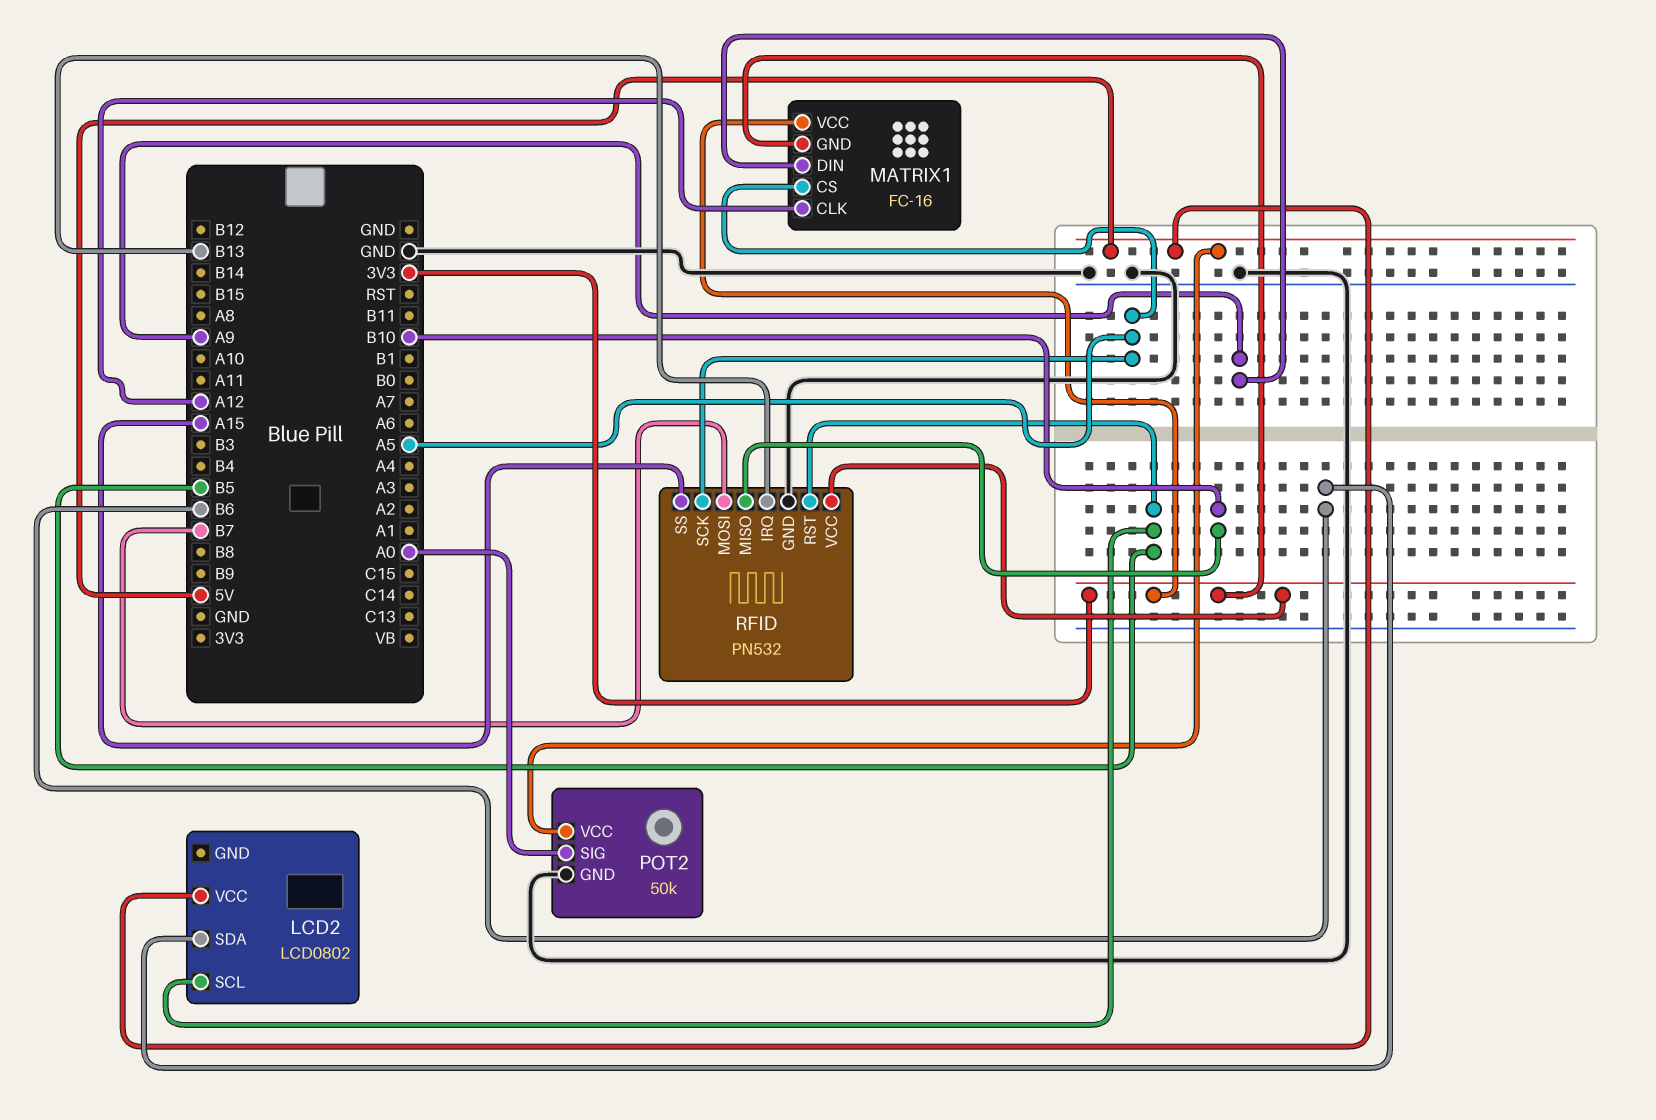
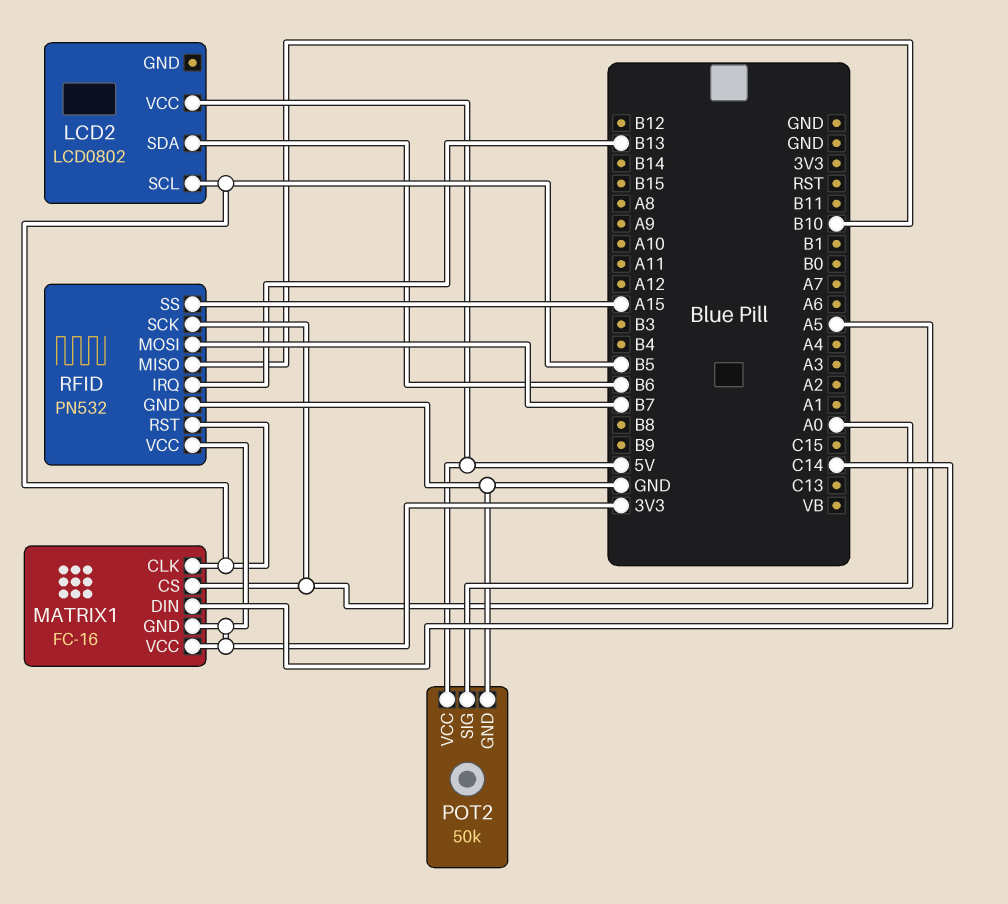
MATRIX1 pin CLK: A12 -> B5
MATRIX1 pin DIN: A9 -> C14

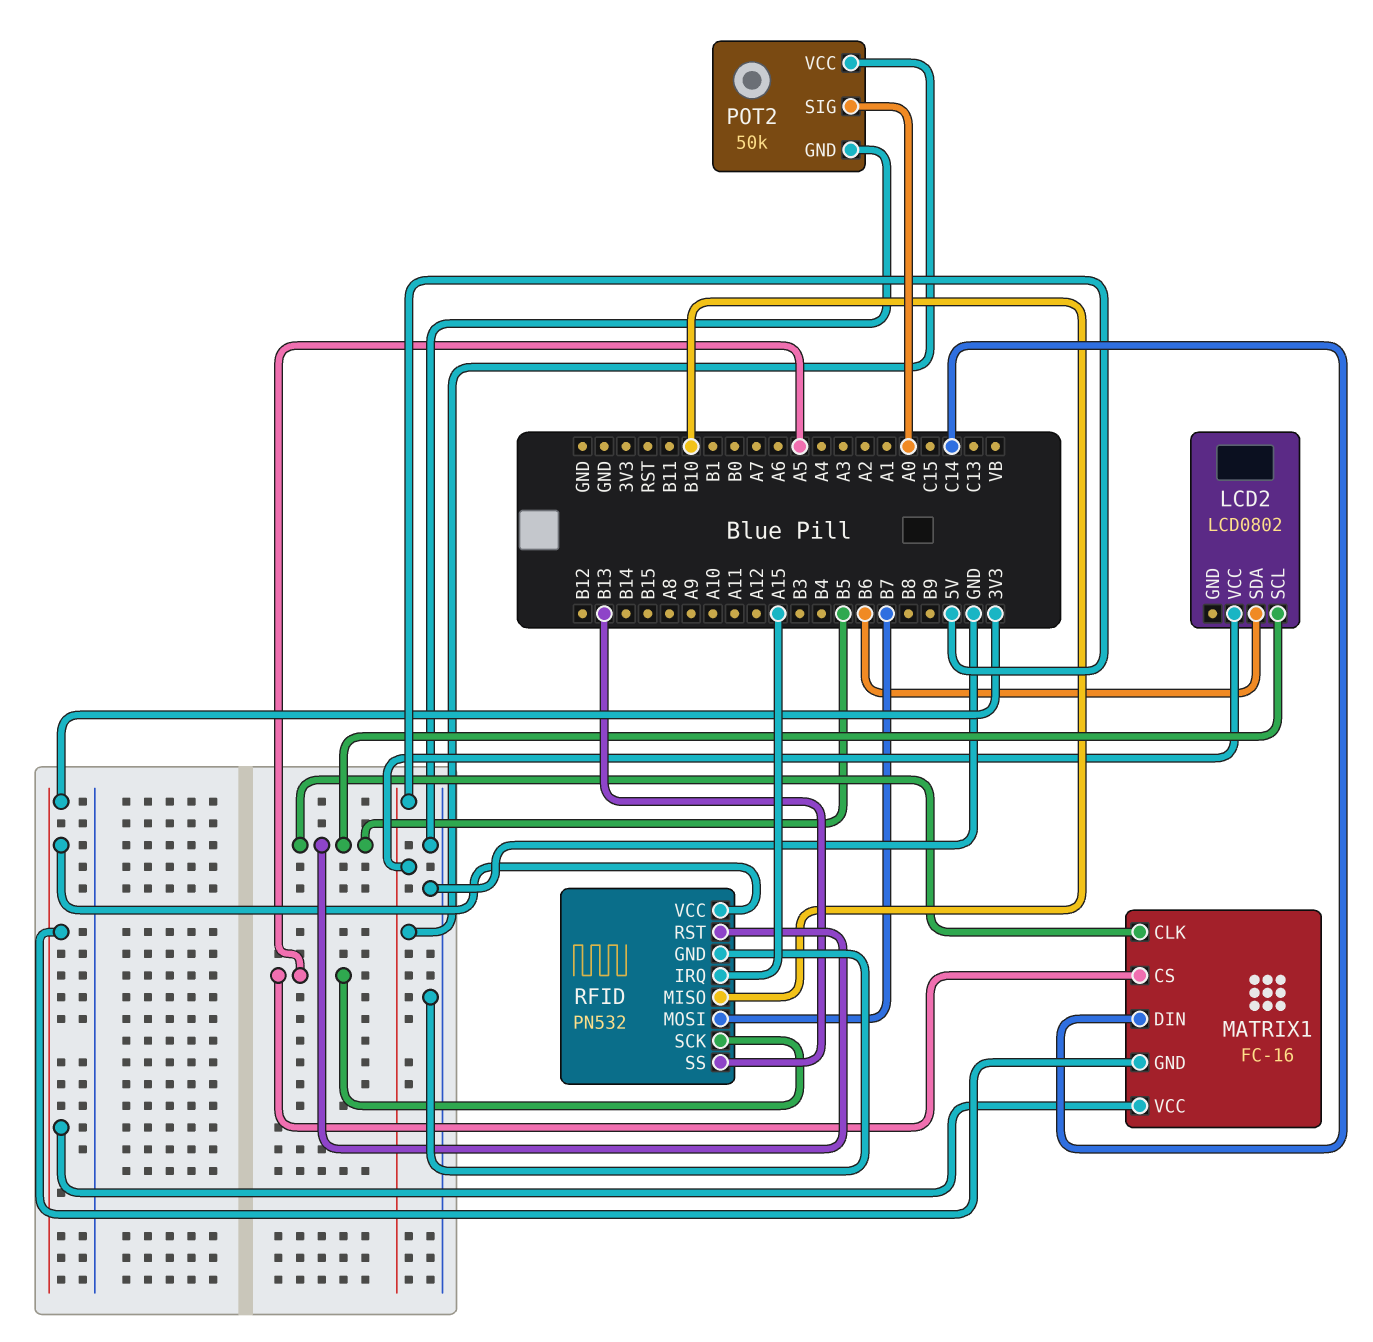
RFID pin IRQ: B13 -> A15
RFID pin SS: A15 -> B13

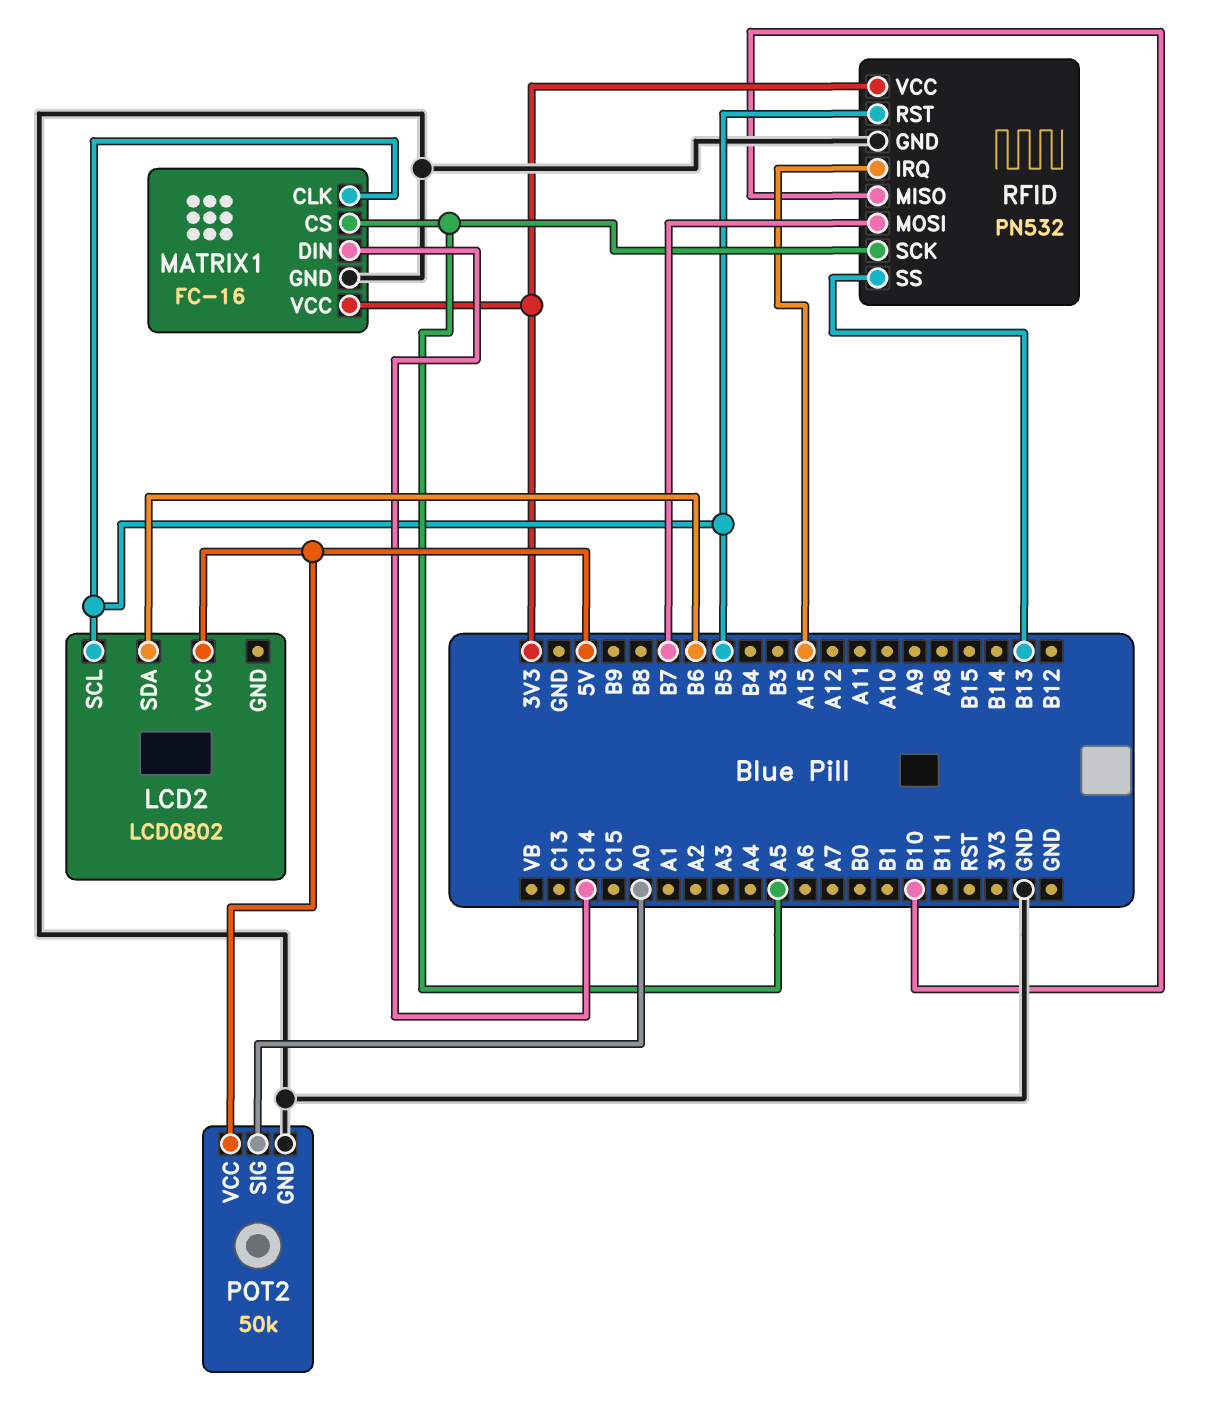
MATRIX1 pin GND: 3V3 -> GND

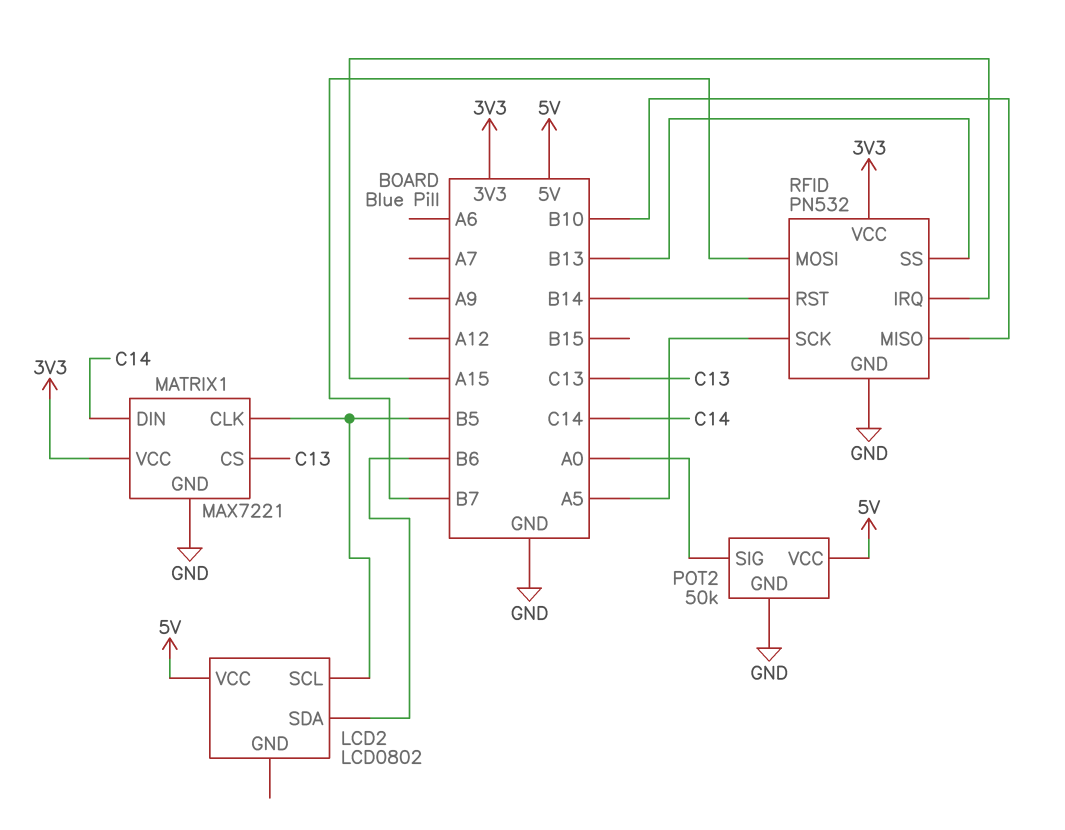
MATRIX1: FC-16 -> MAX7221
MATRIX1 pin CS: A5 -> C13
RFID pin RST: B5 -> B14

